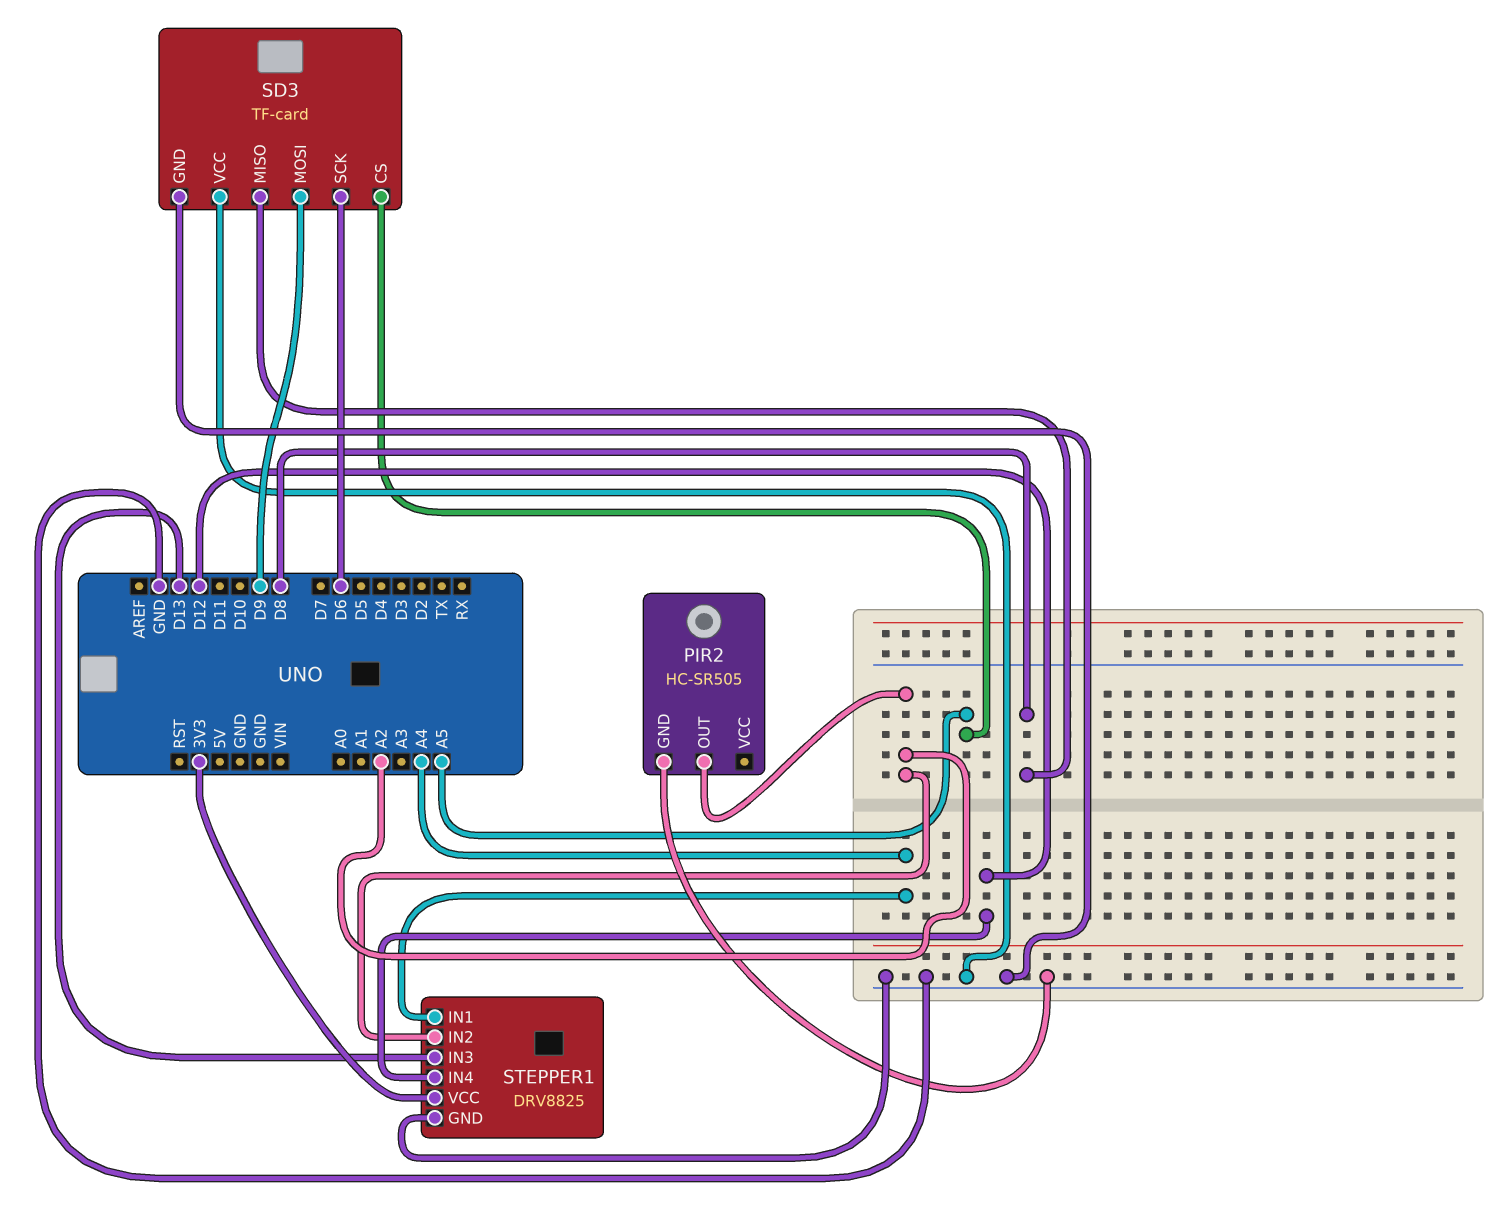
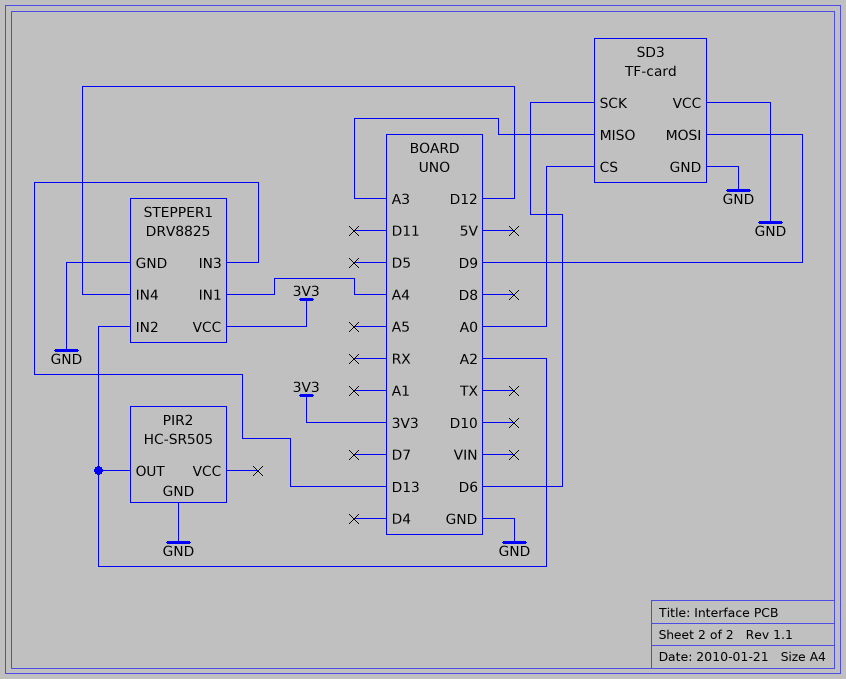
SD3 pin CS: A5 -> A0
SD3 pin MISO: D8 -> A3

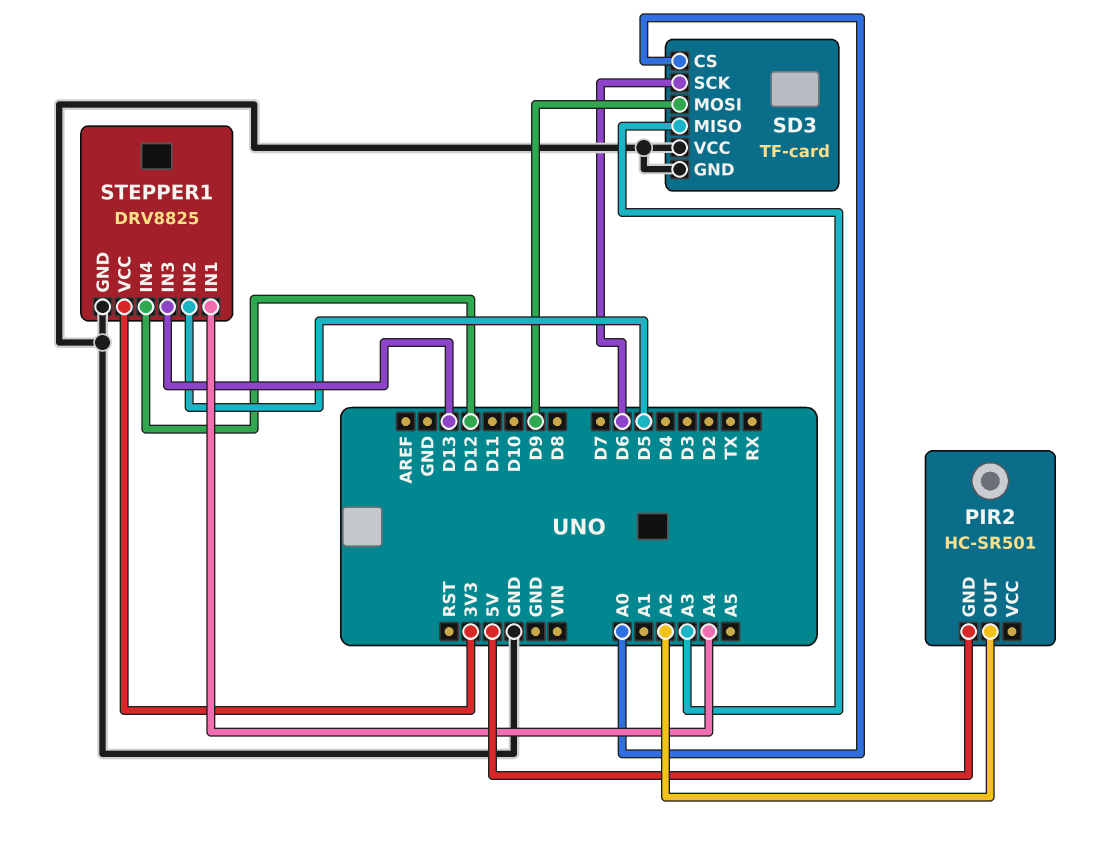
PIR2: HC-SR505 -> HC-SR501
PIR2 pin GND: GND -> 5V
STEPPER1 pin IN2: A2 -> D5

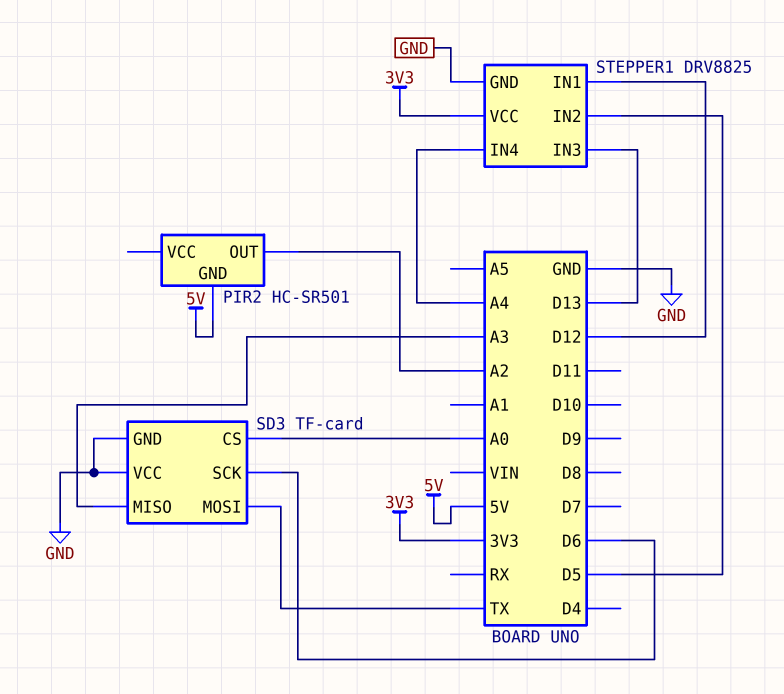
SD3 pin MOSI: D9 -> TX
STEPPER1 pin IN1: A4 -> D12
STEPPER1 pin IN4: D12 -> A4

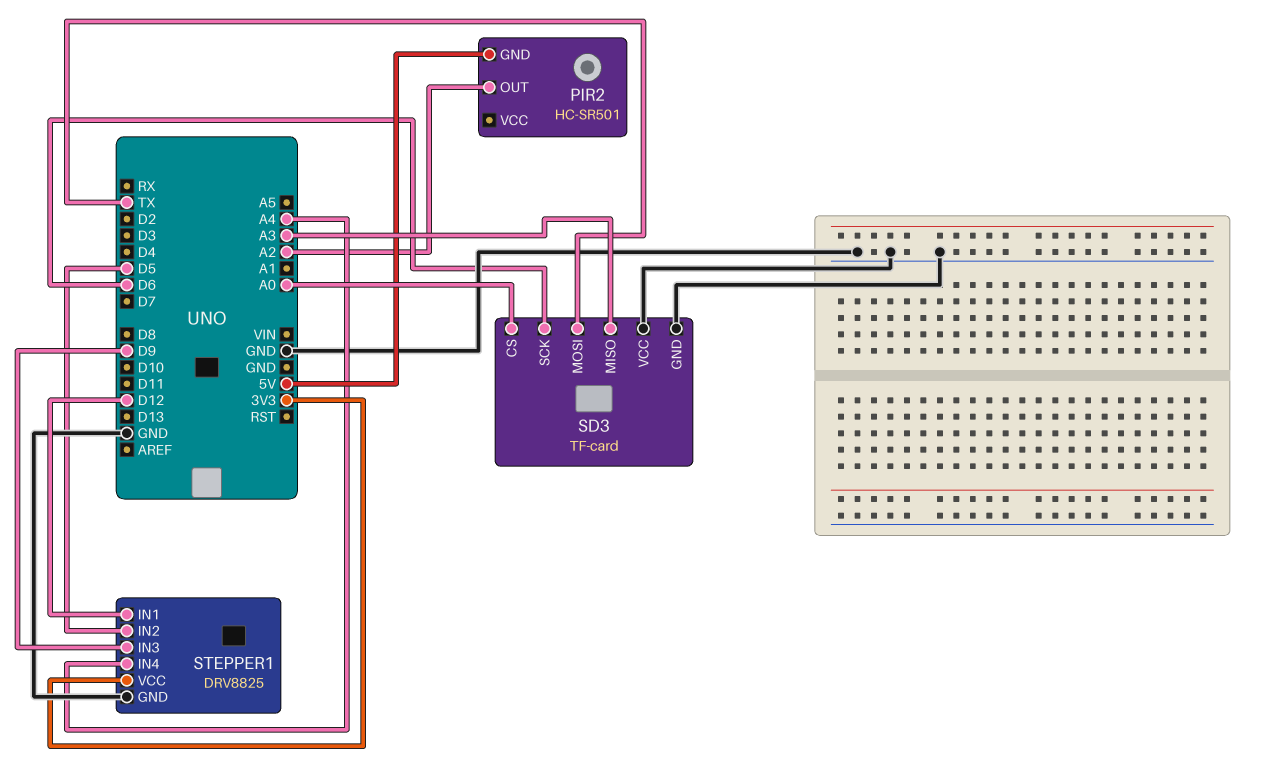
STEPPER1 pin IN3: D13 -> D9

